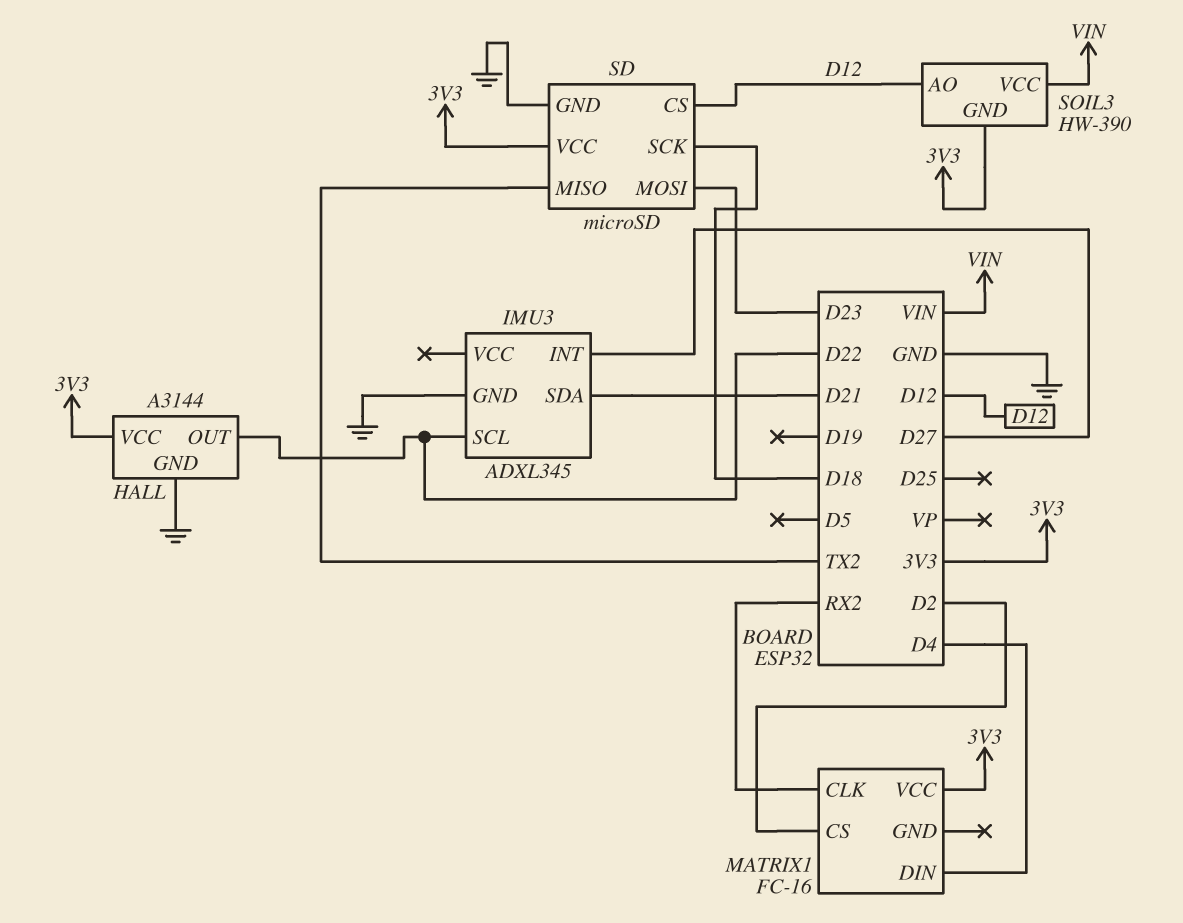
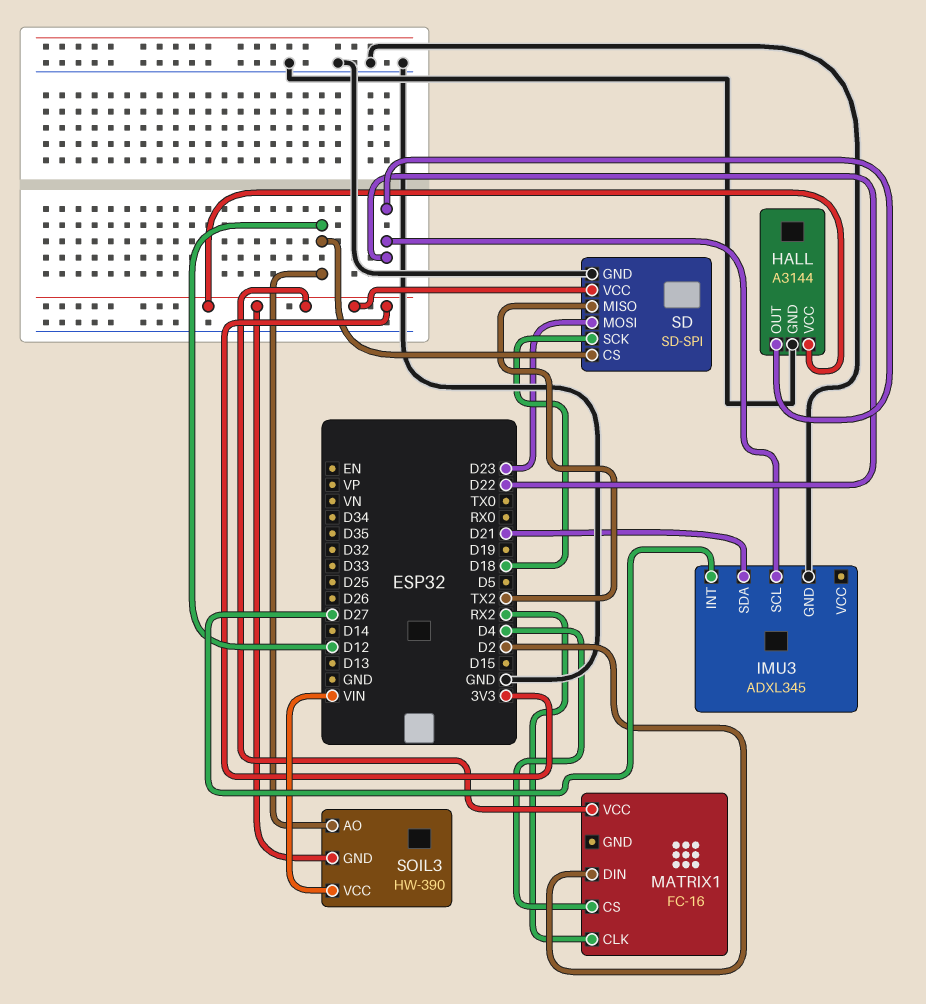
MATRIX1 pin CS: D2 -> D4
MATRIX1 pin DIN: D4 -> D2
SD: microSD -> SD-SPI

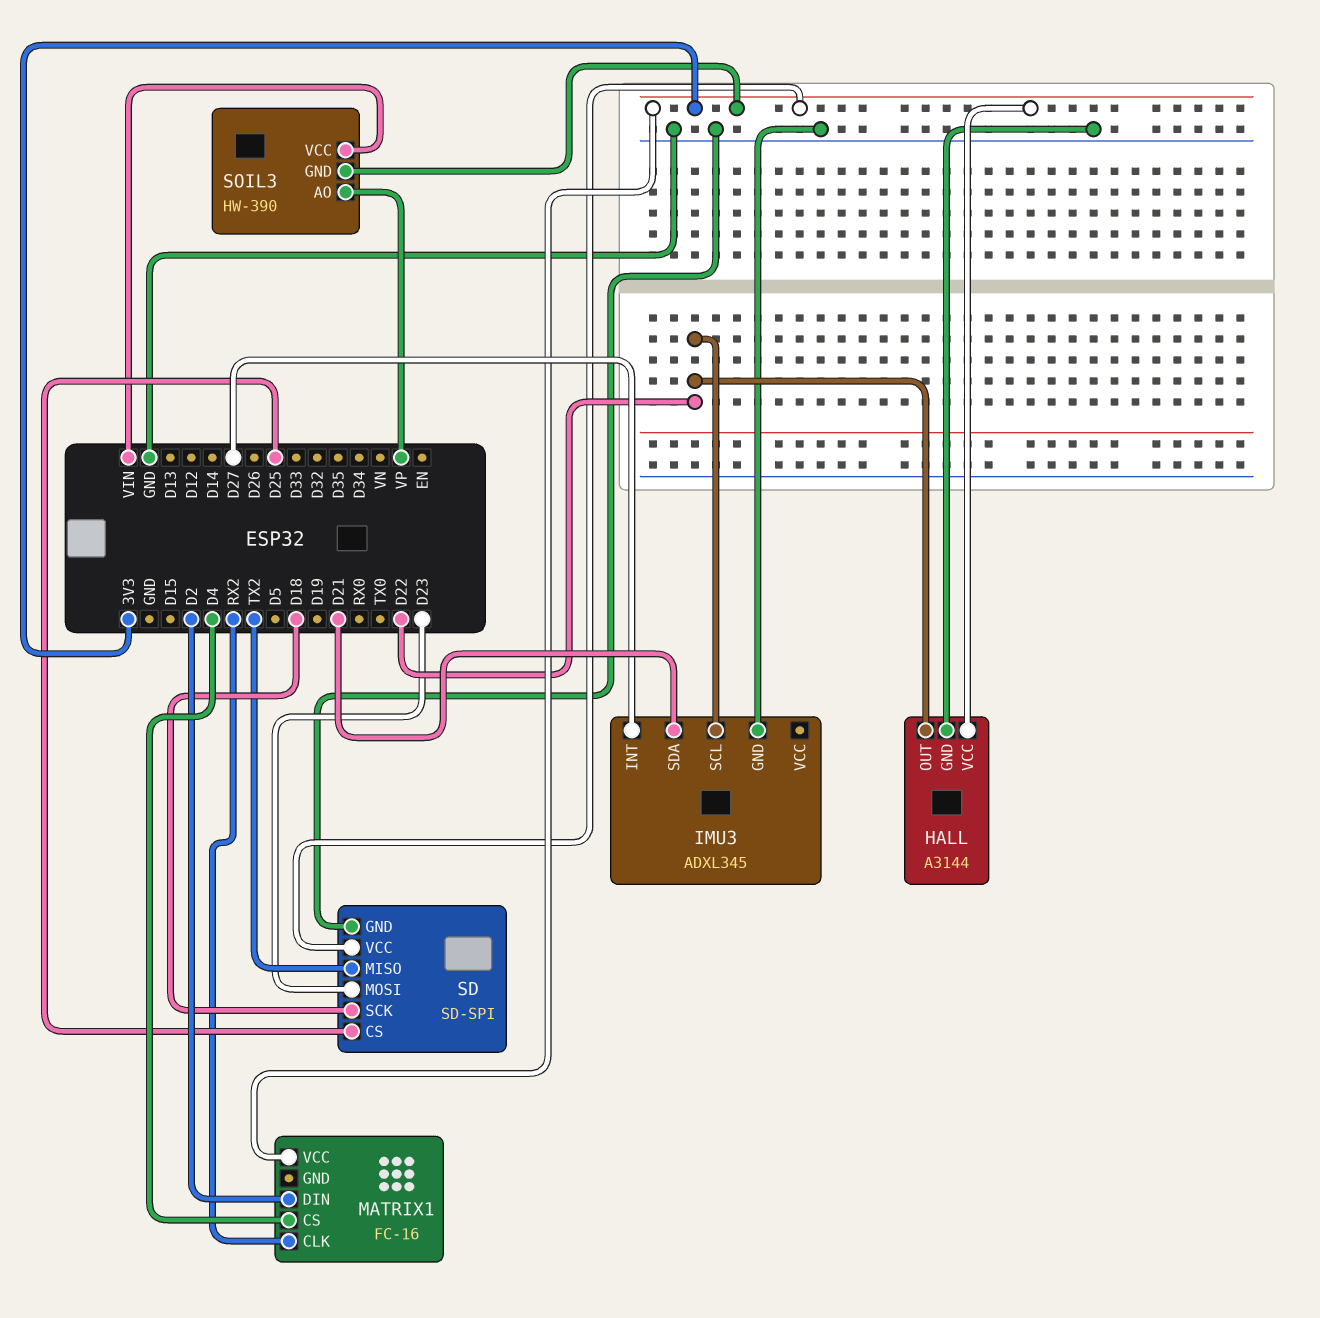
SD pin CS: D12 -> D25
SOIL3 pin AO: D12 -> VP

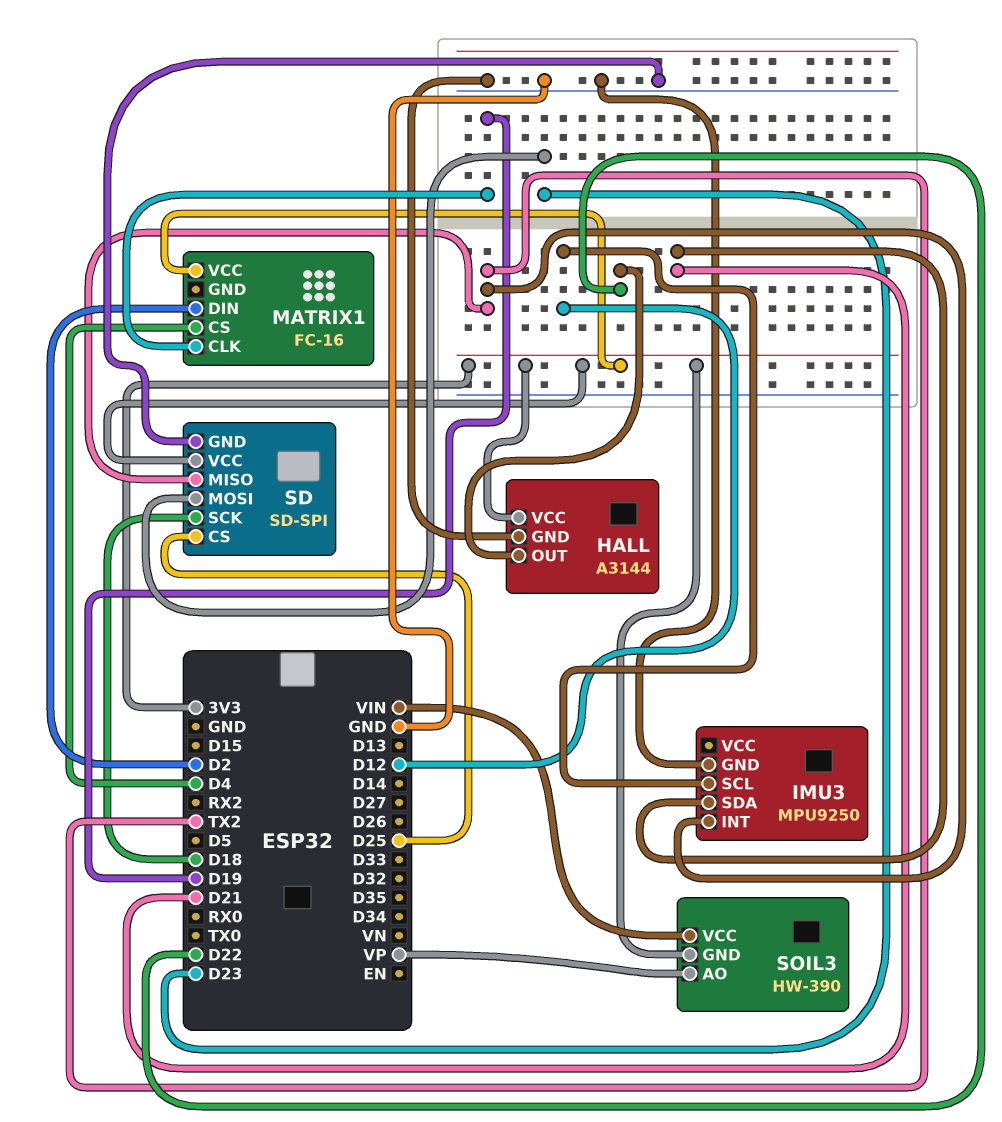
IMU3: ADXL345 -> MPU9250
IMU3 pin INT: D27 -> TX2
IMU3 pin SCL: D22 -> D12
MATRIX1 pin CLK: RX2 -> D19

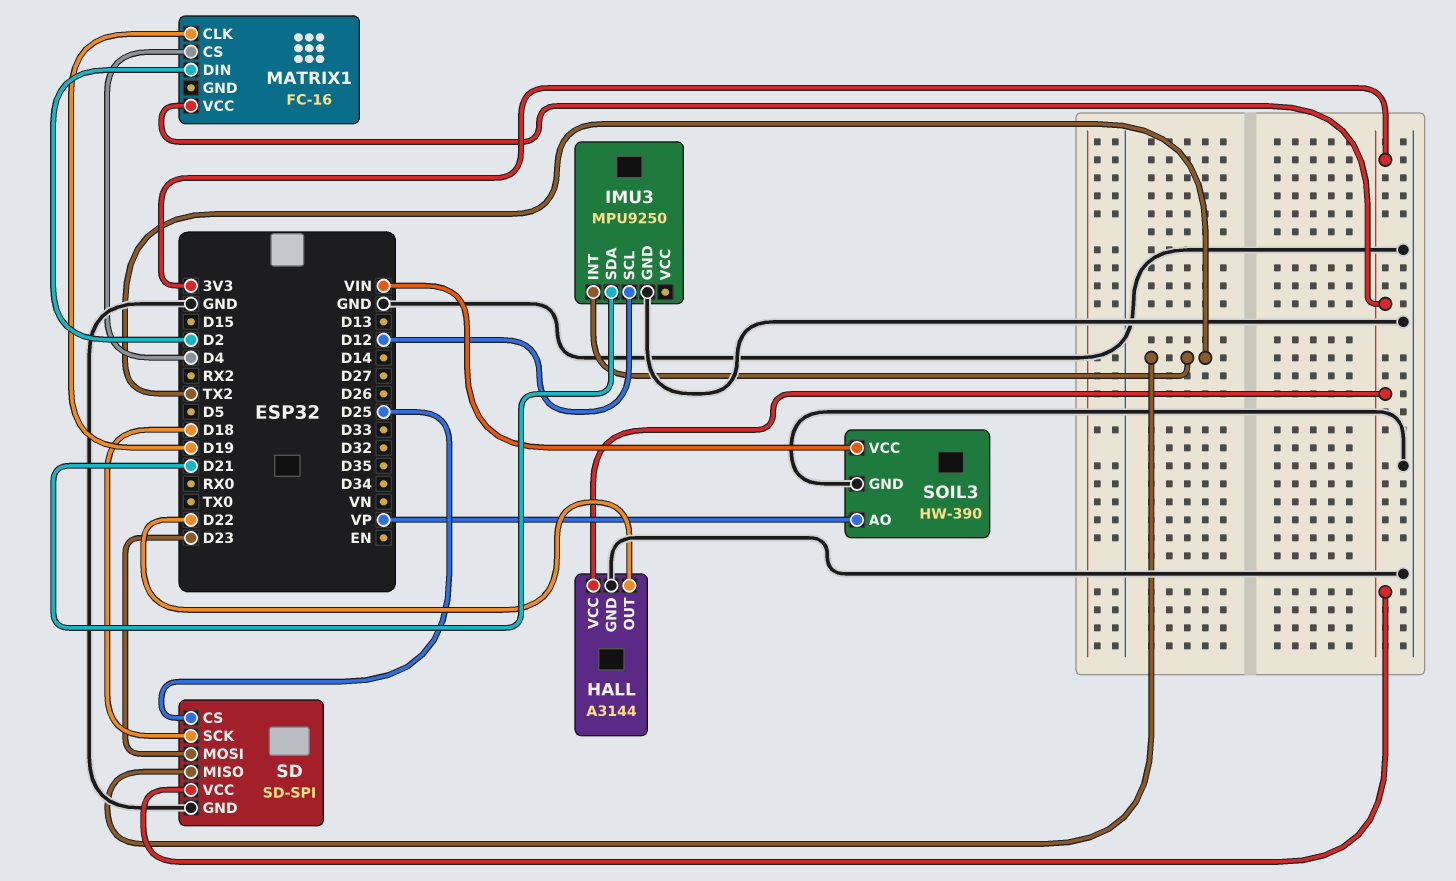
SOIL3 pin GND: 3V3 -> GND

